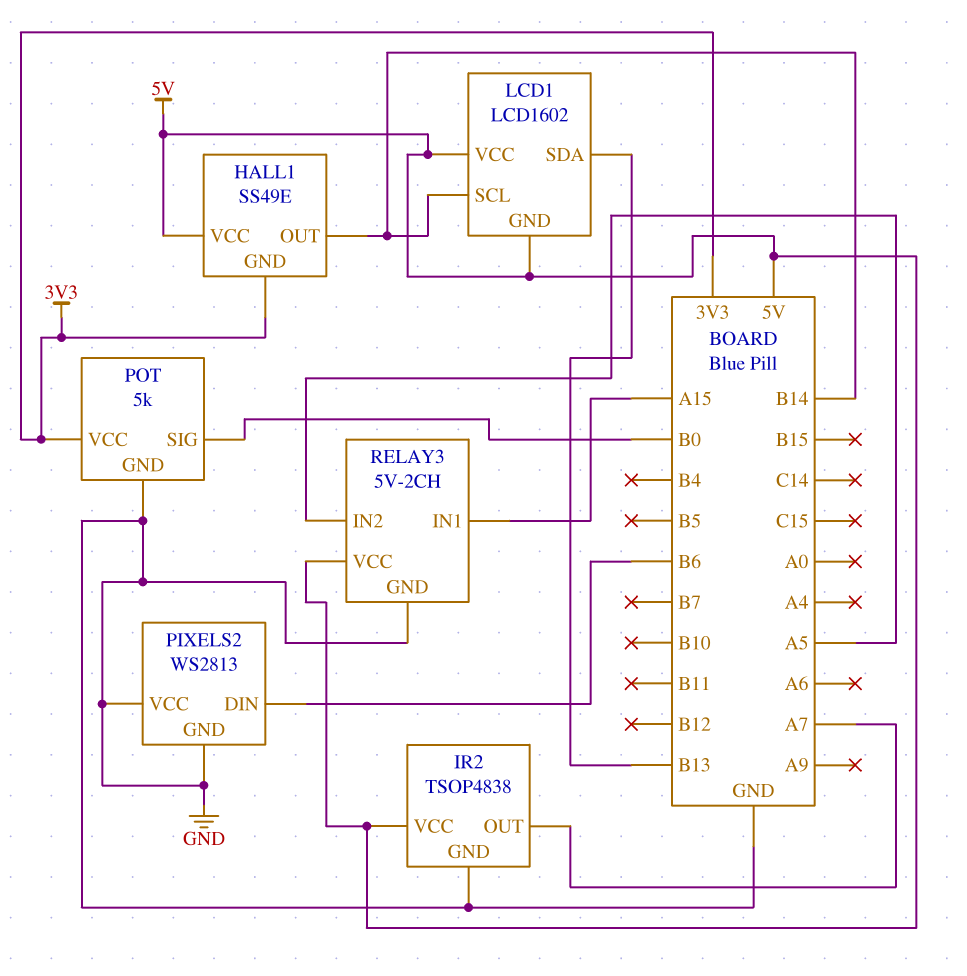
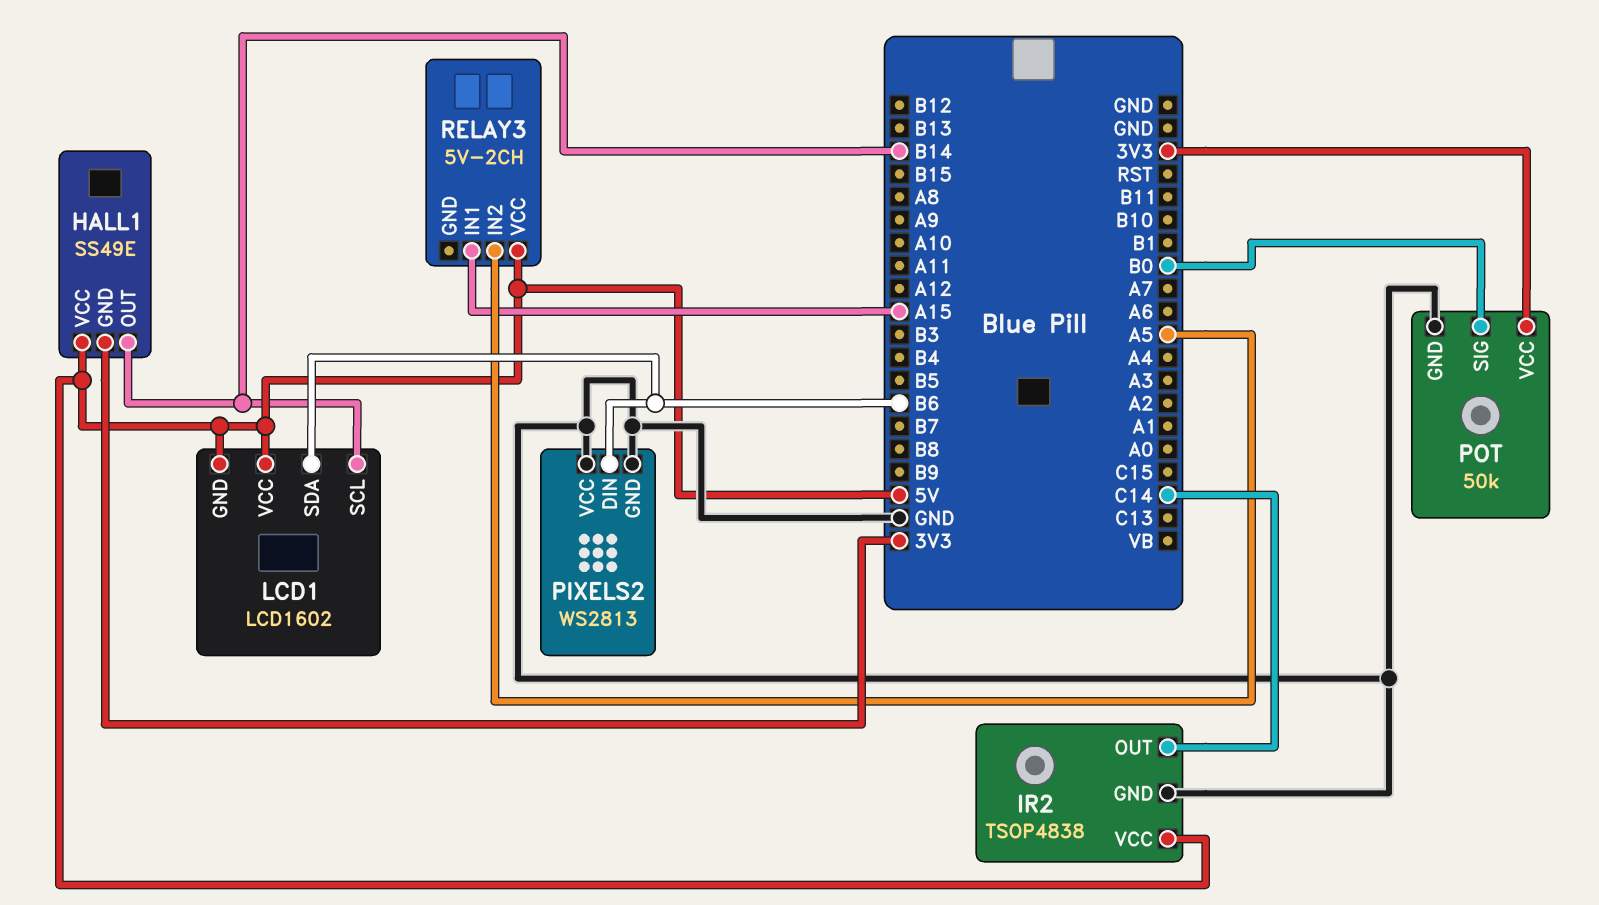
IR2 pin OUT: A7 -> C14
LCD1 pin SDA: B13 -> B6
POT: 5k -> 50k
RELAY3 pin GND: GND -> none

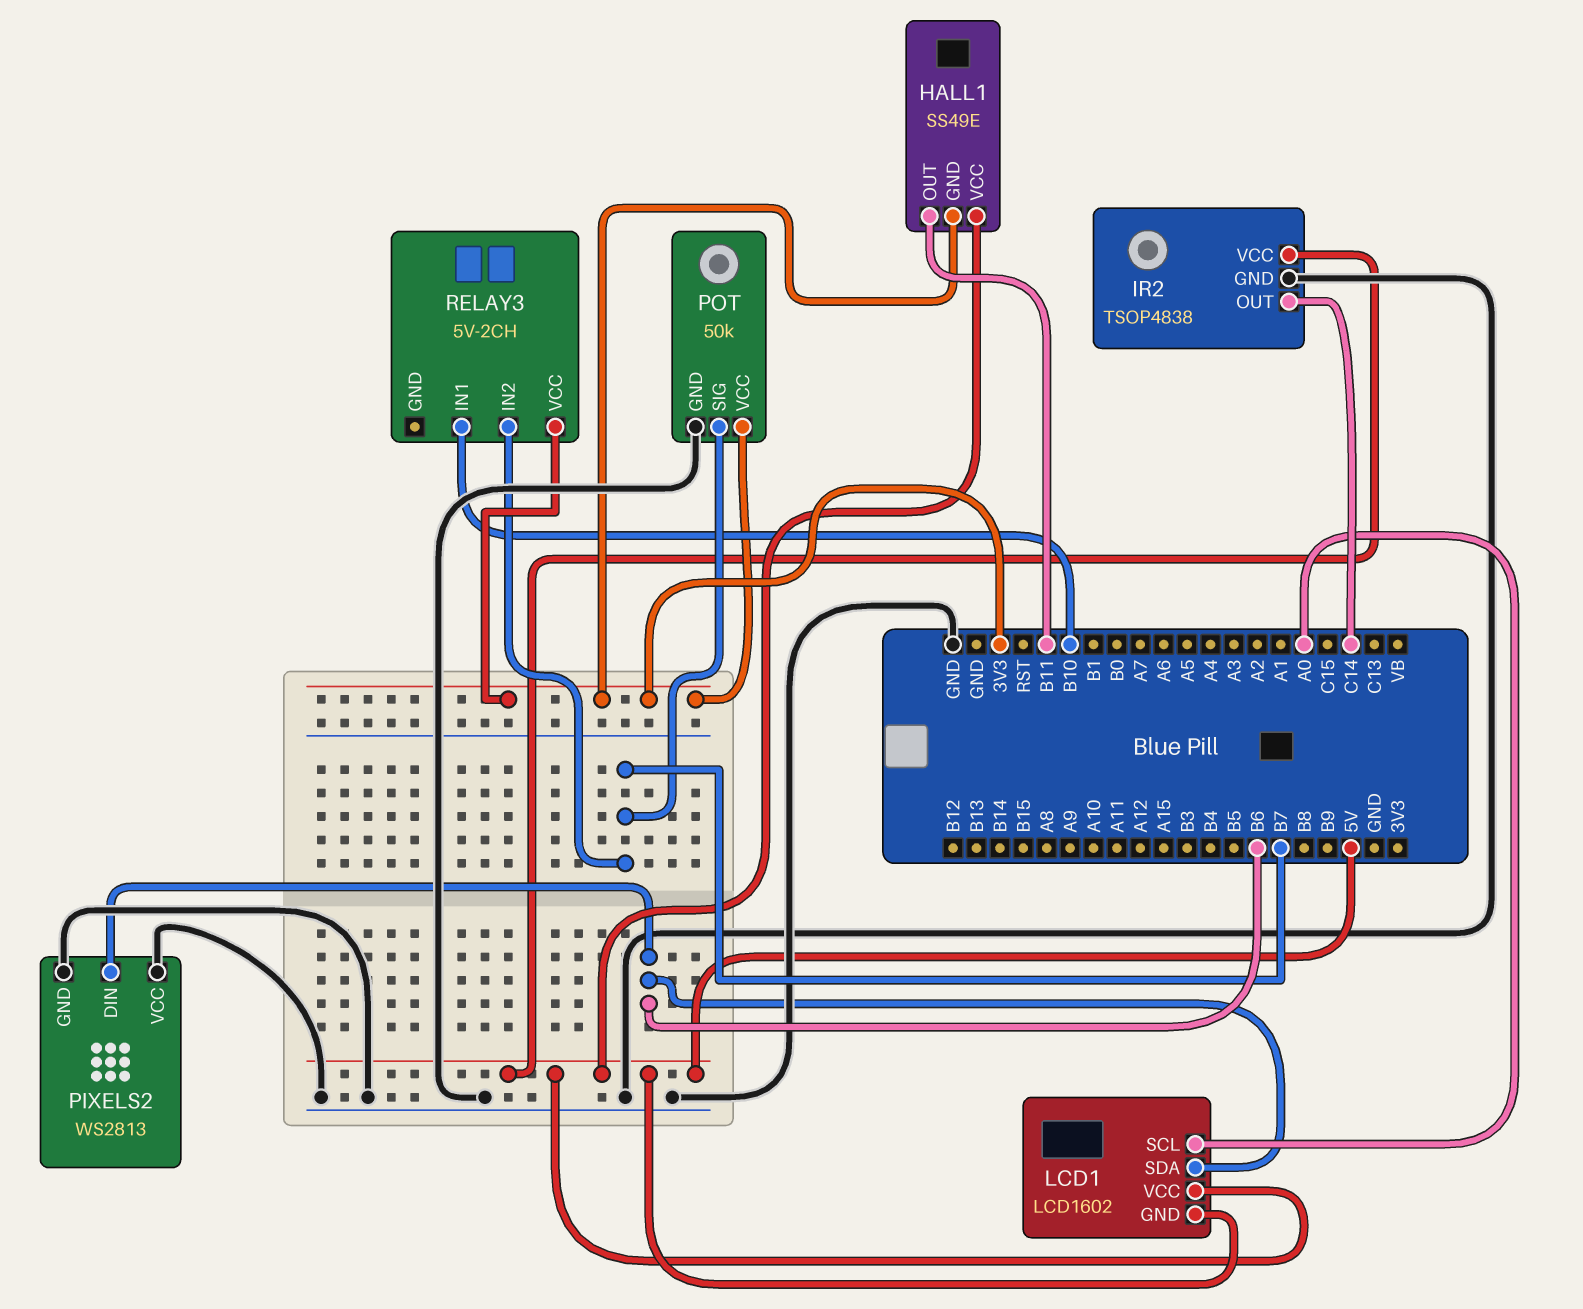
HALL1 pin OUT: B14 -> B11
LCD1 pin SCL: B14 -> A0
POT pin SIG: B0 -> B7
RELAY3 pin IN1: A15 -> B10
RELAY3 pin IN2: A5 -> B7
RELAY3 pin VCC: 5V -> 3V3

